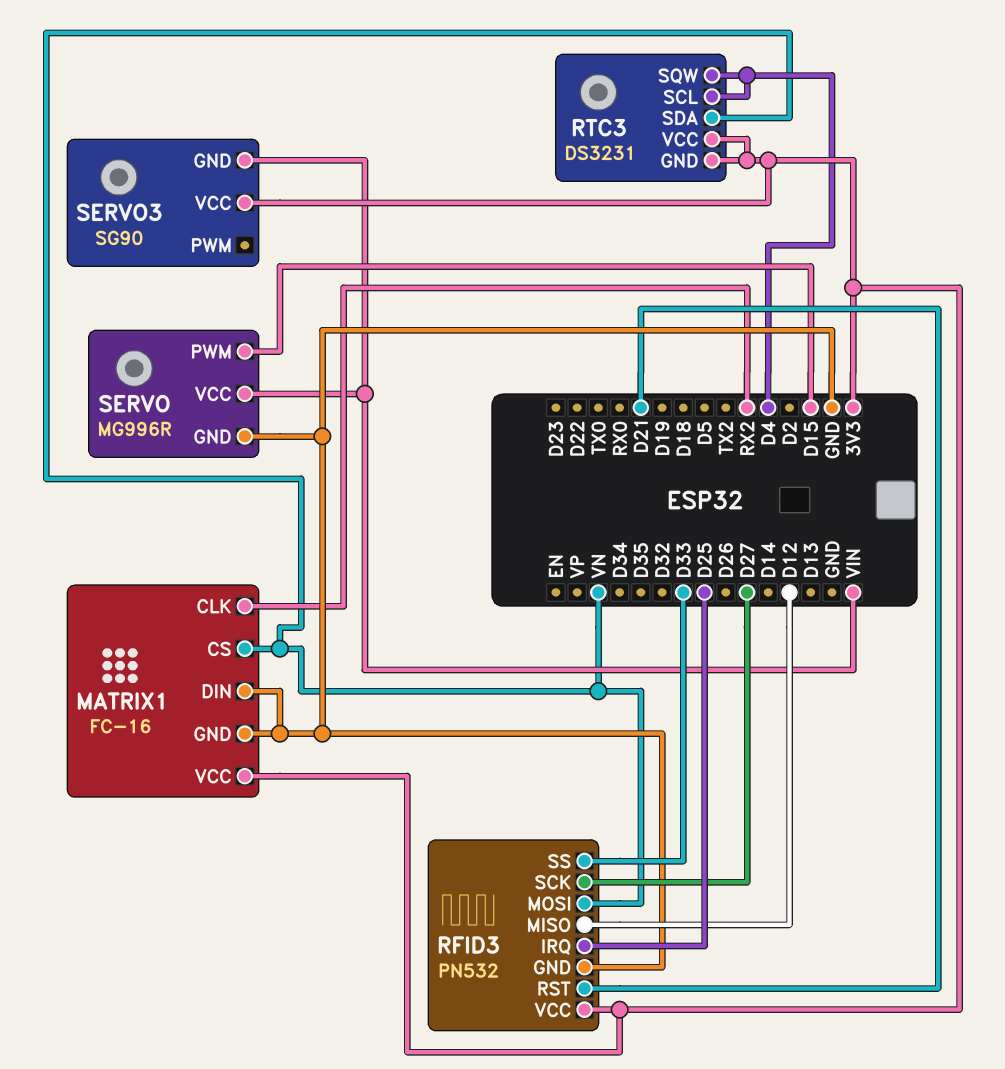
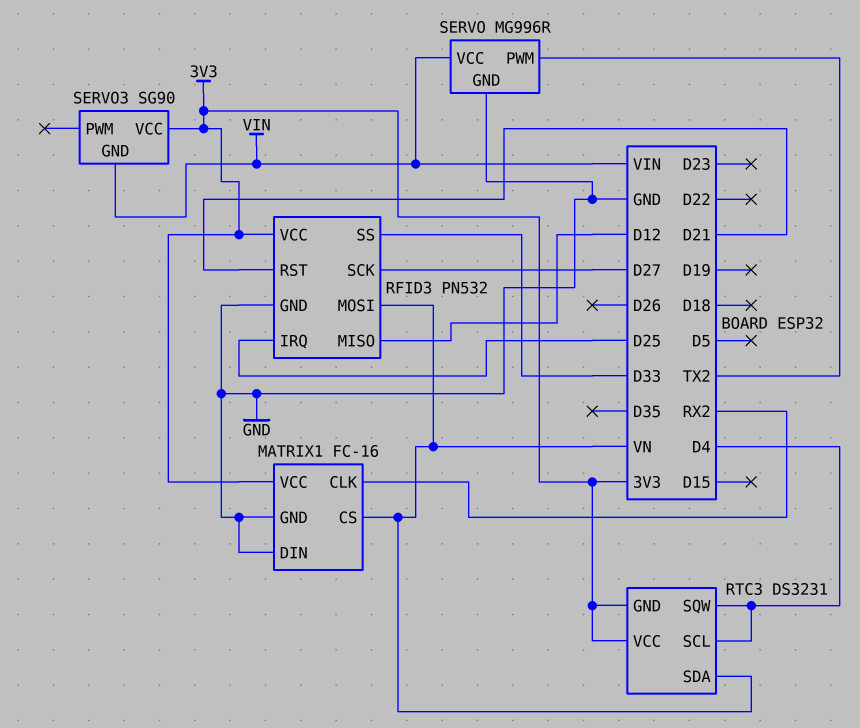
SERVO pin PWM: D15 -> TX2

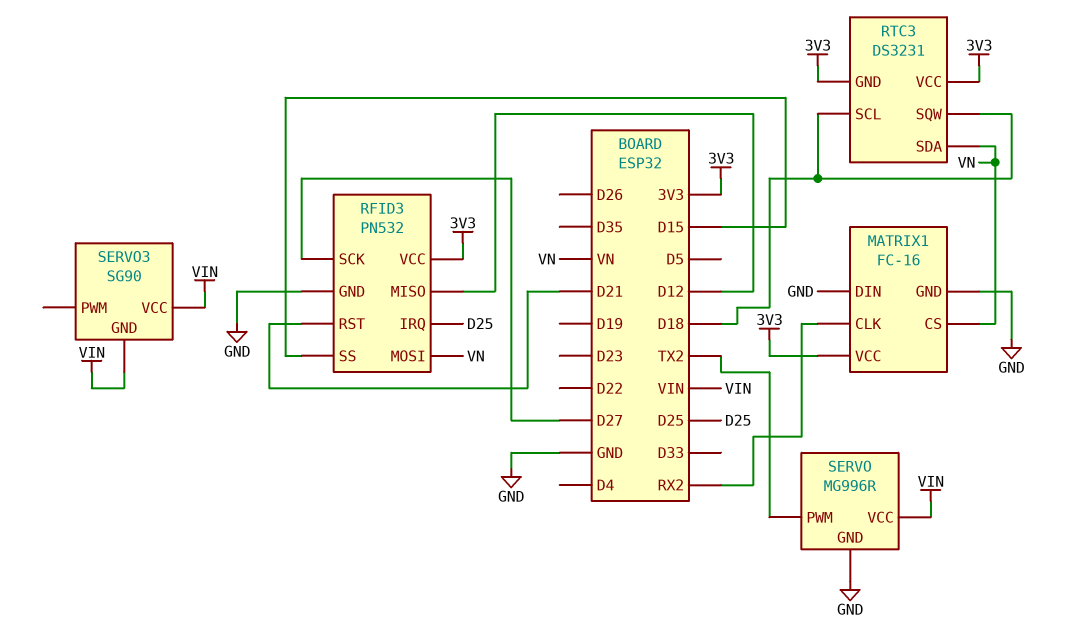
RFID3 pin SS: D33 -> D15
RTC3 pin SCL: D4 -> D18
RTC3 pin SQW: D4 -> D18
SERVO3 pin VCC: 3V3 -> VIN

